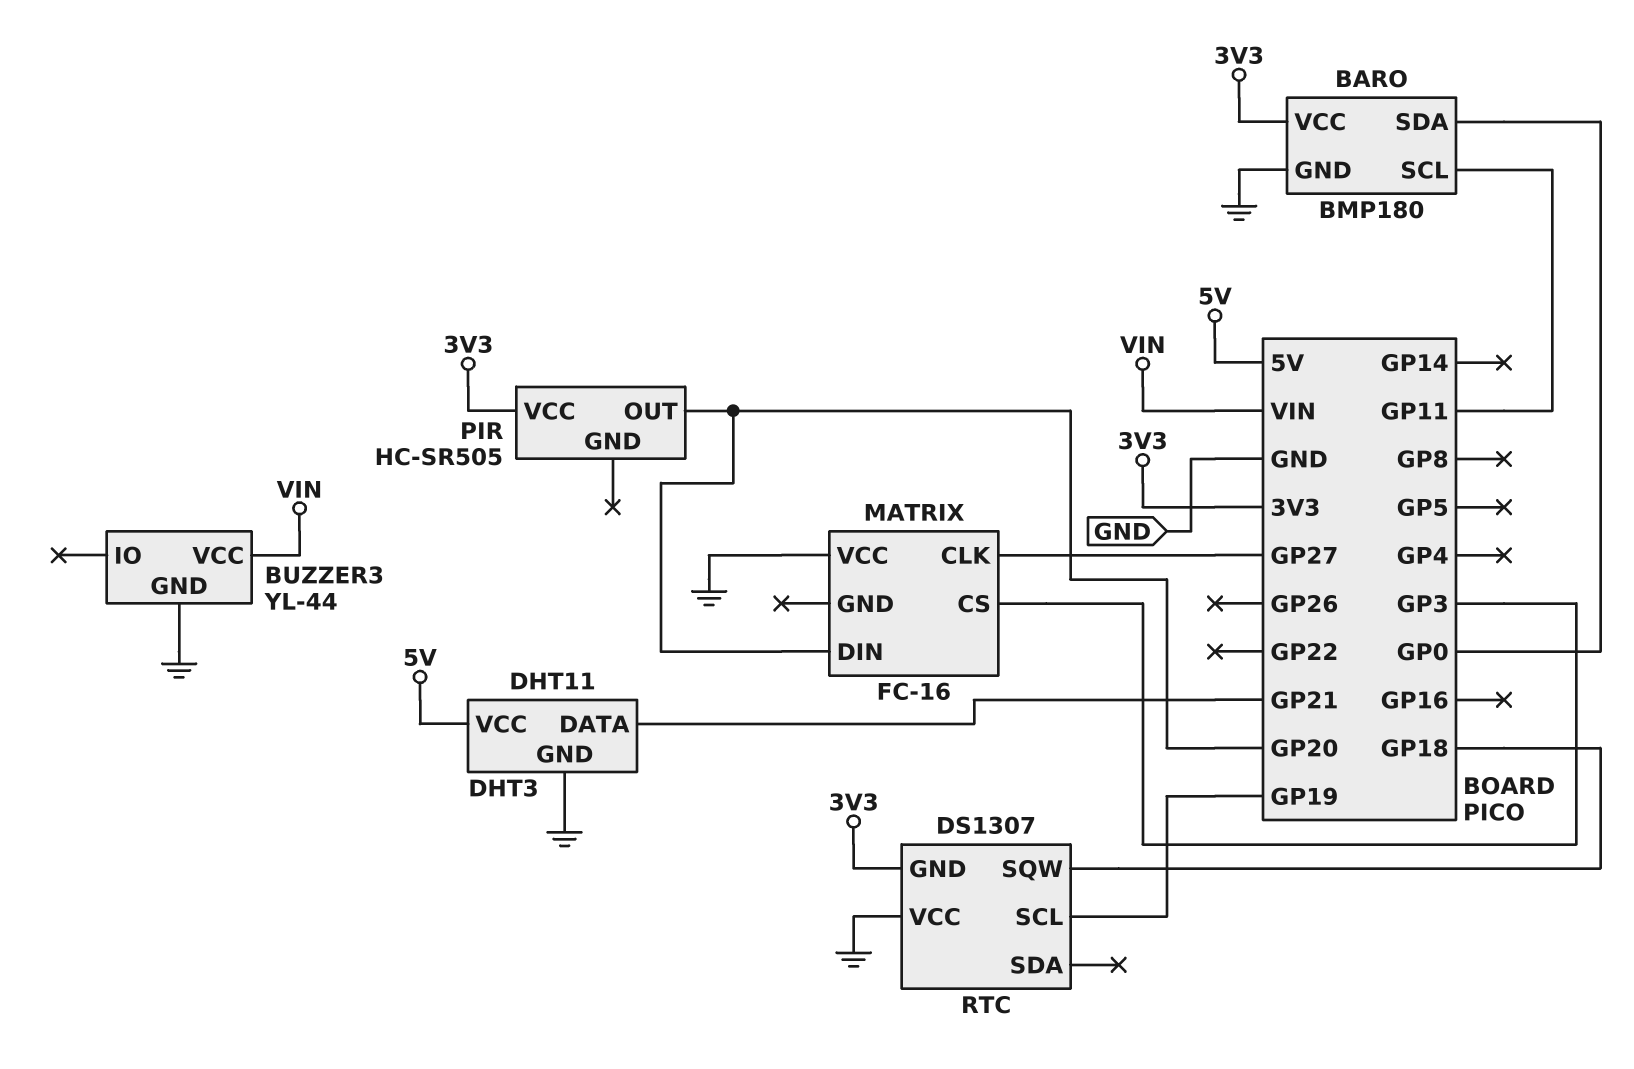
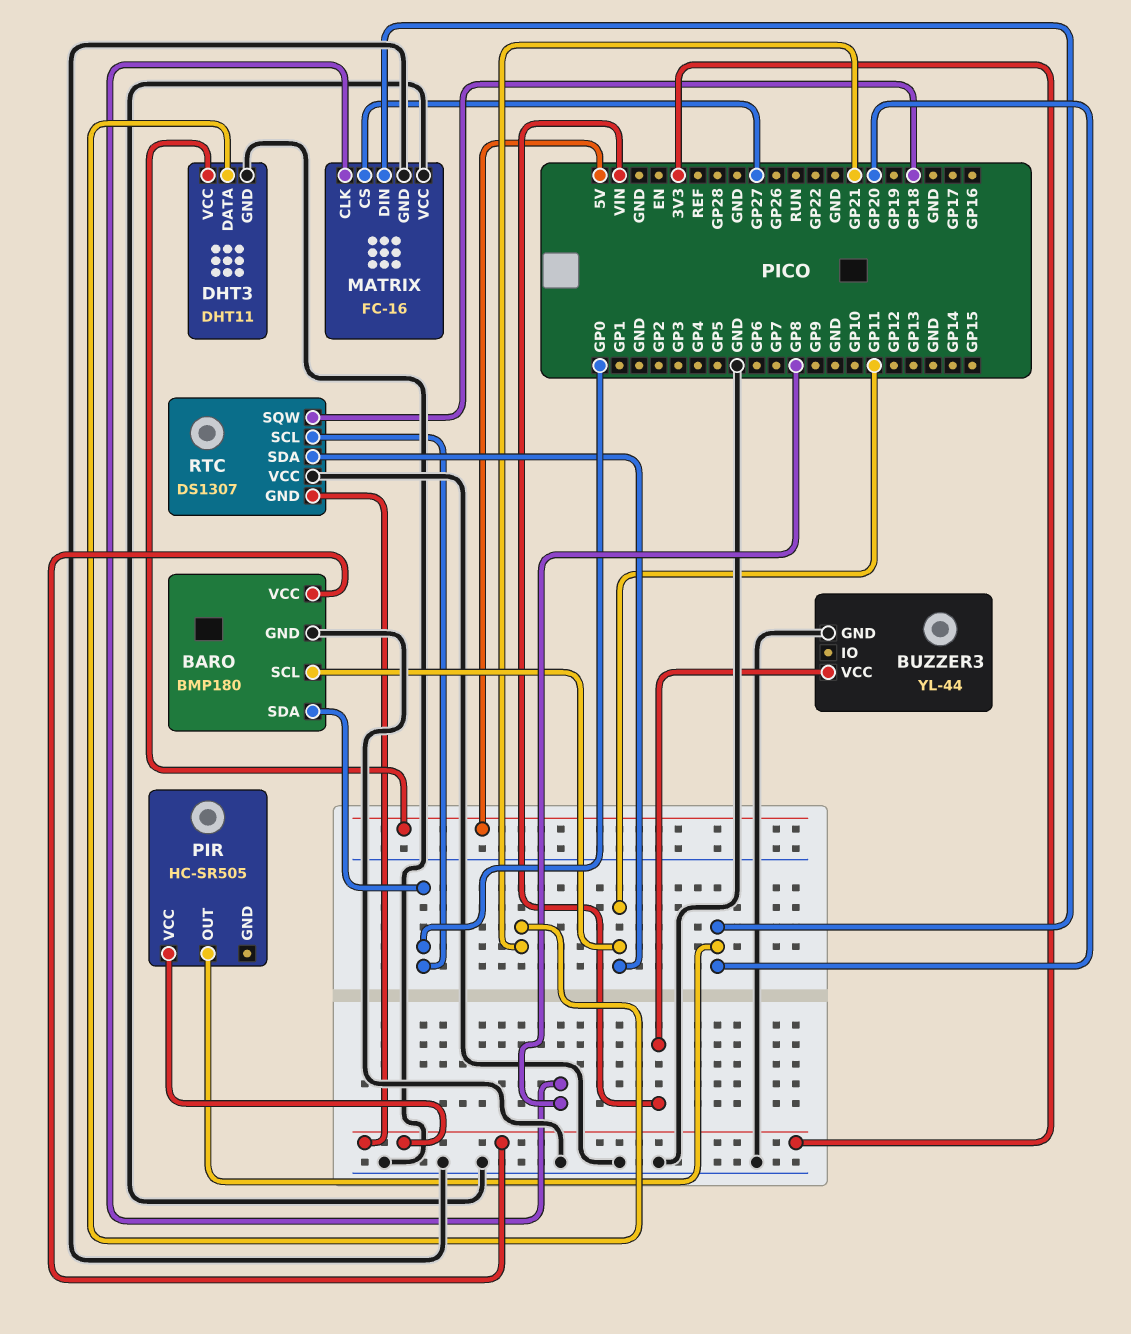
MATRIX pin CLK: GP27 -> GP8
MATRIX pin CS: GP3 -> GP27
MATRIX pin GND: none -> GND
RTC pin SCL: GP19 -> GP0
RTC pin SDA: none -> GP11

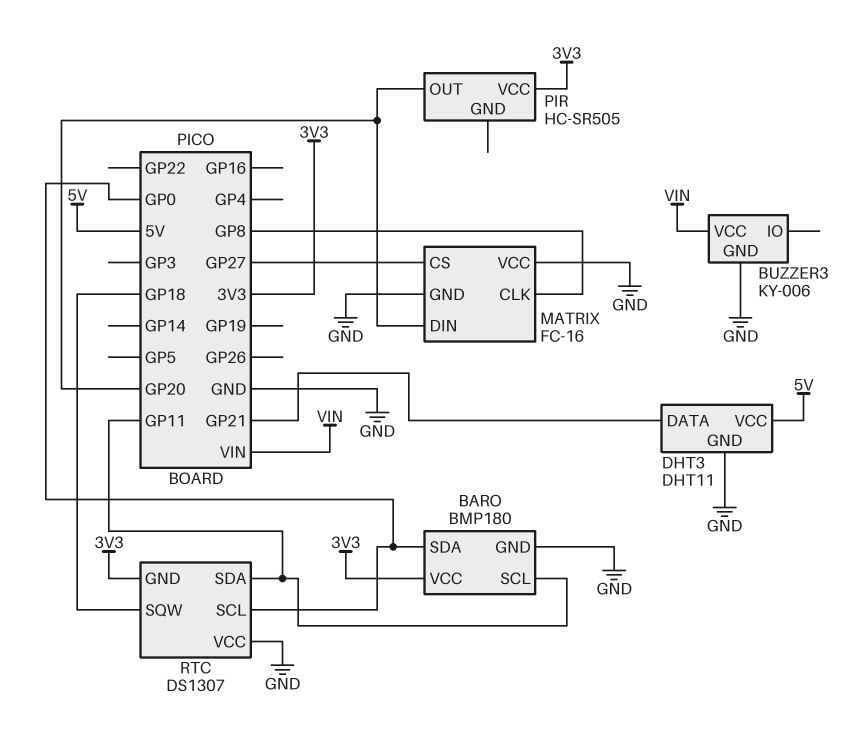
BUZZER3: YL-44 -> KY-006

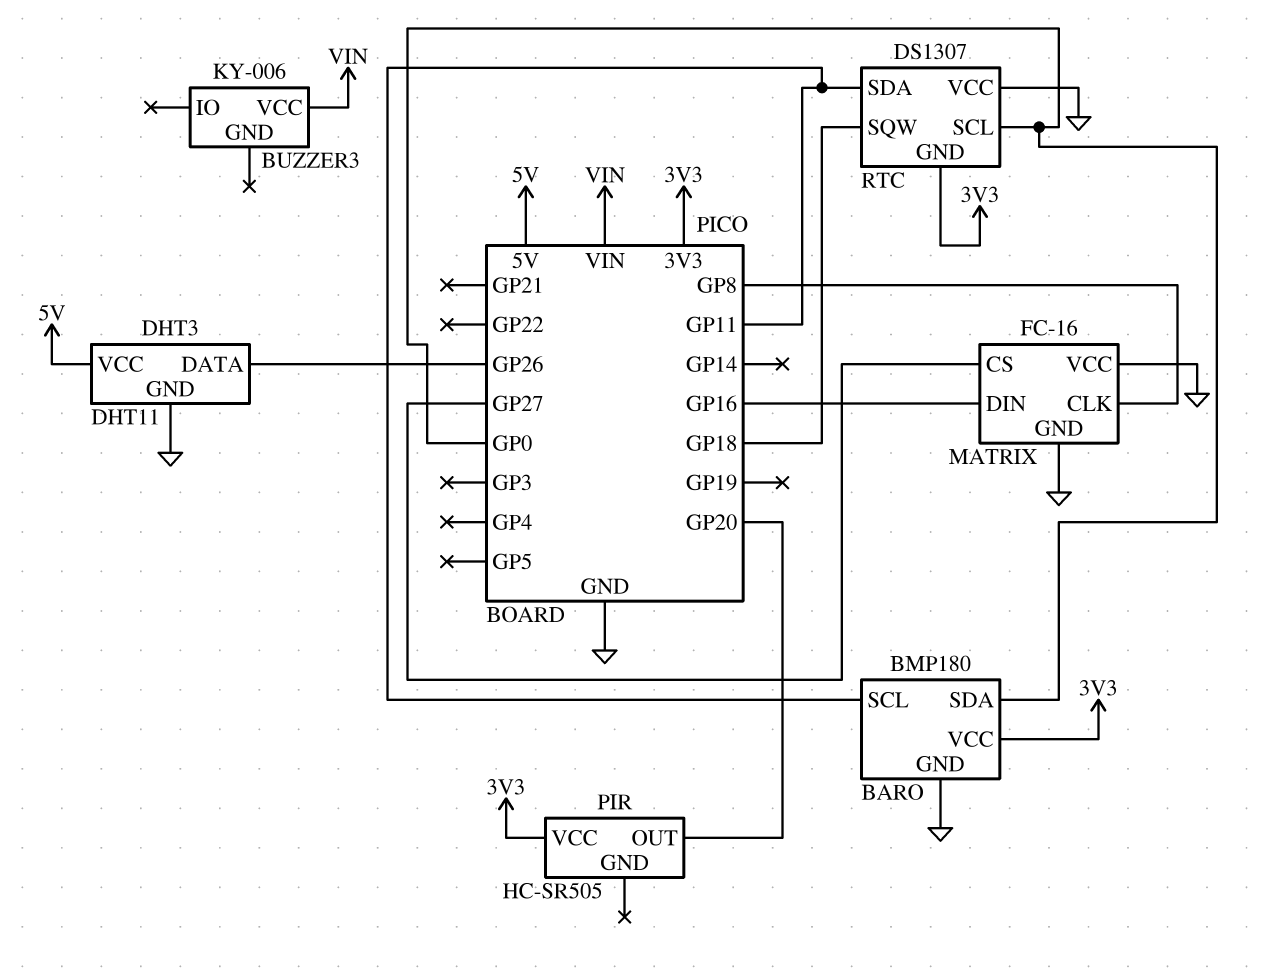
BUZZER3 pin GND: GND -> none
DHT3 pin DATA: GP21 -> GP26
MATRIX pin DIN: GP20 -> GP16

